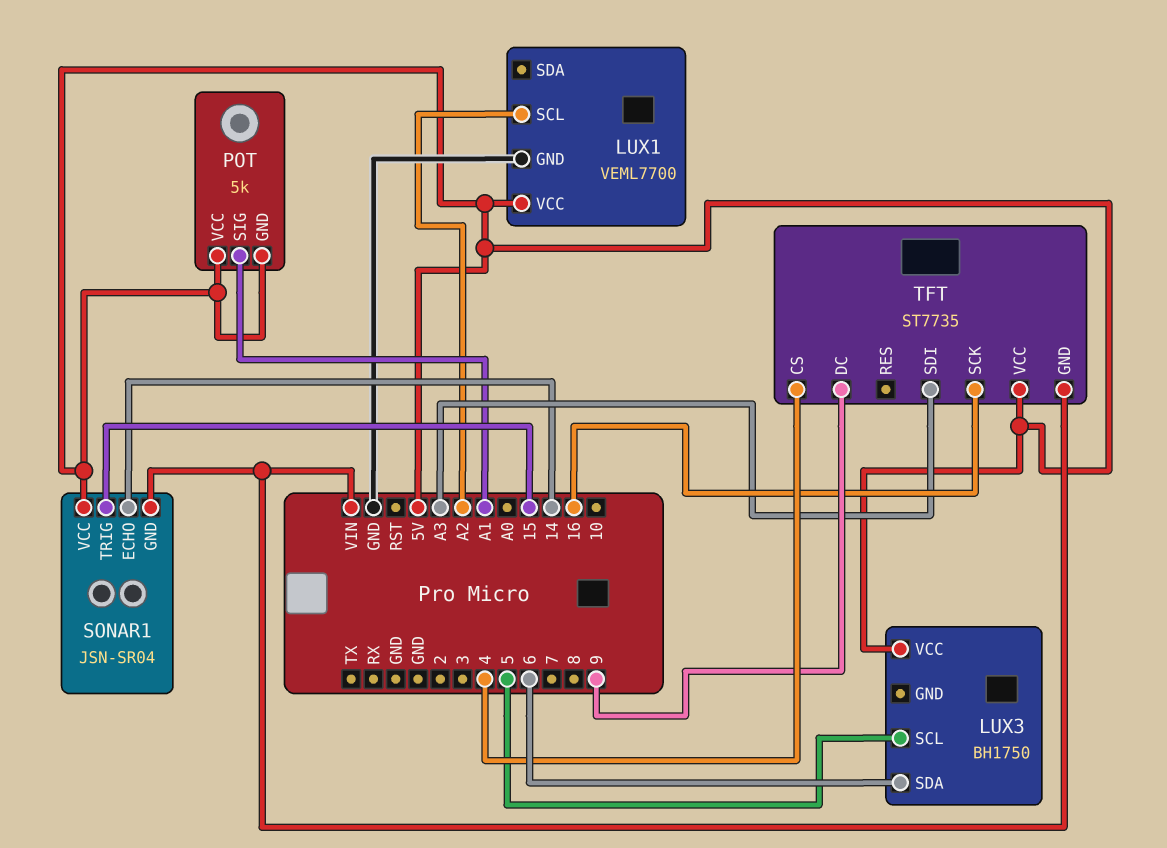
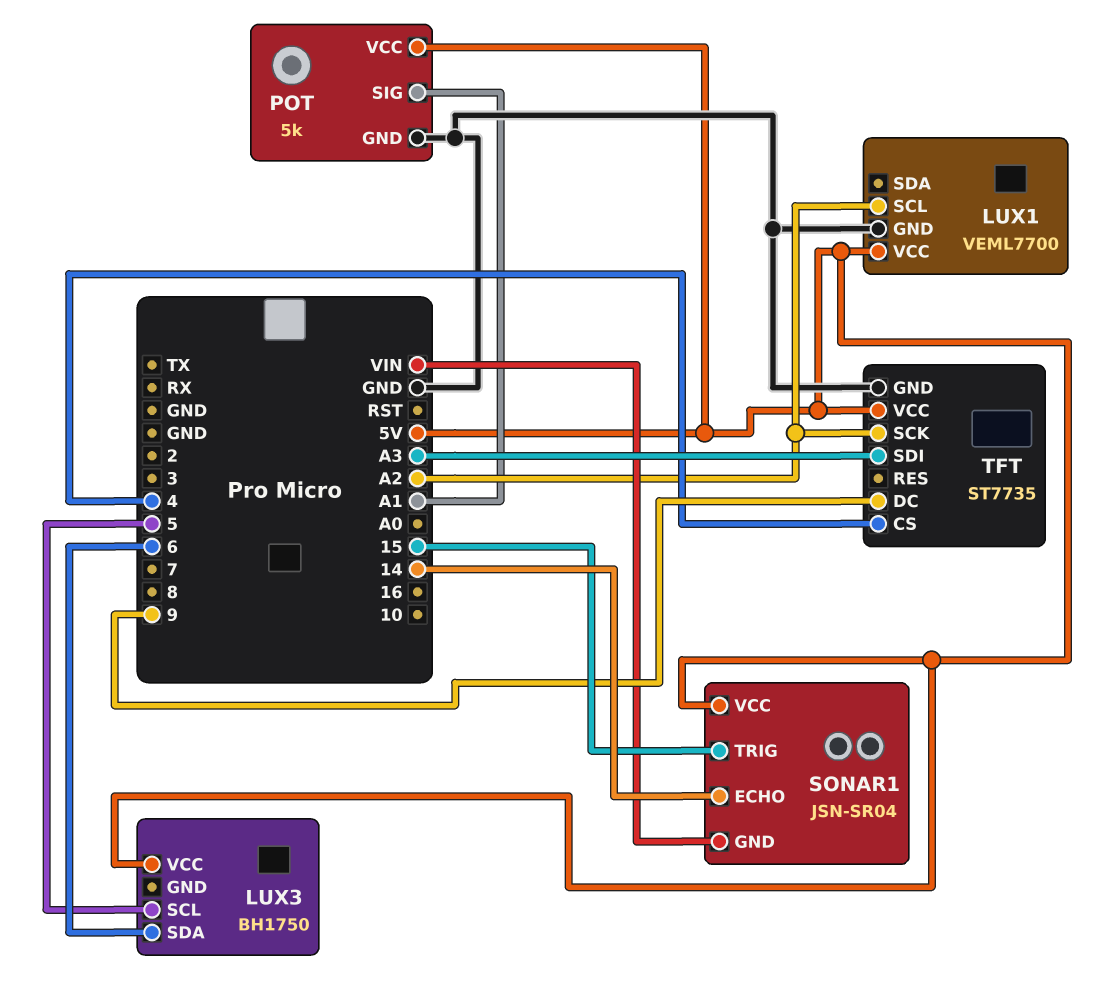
POT pin GND: 5V -> GND
TFT pin GND: VIN -> GND
TFT pin SCK: 16 -> A2

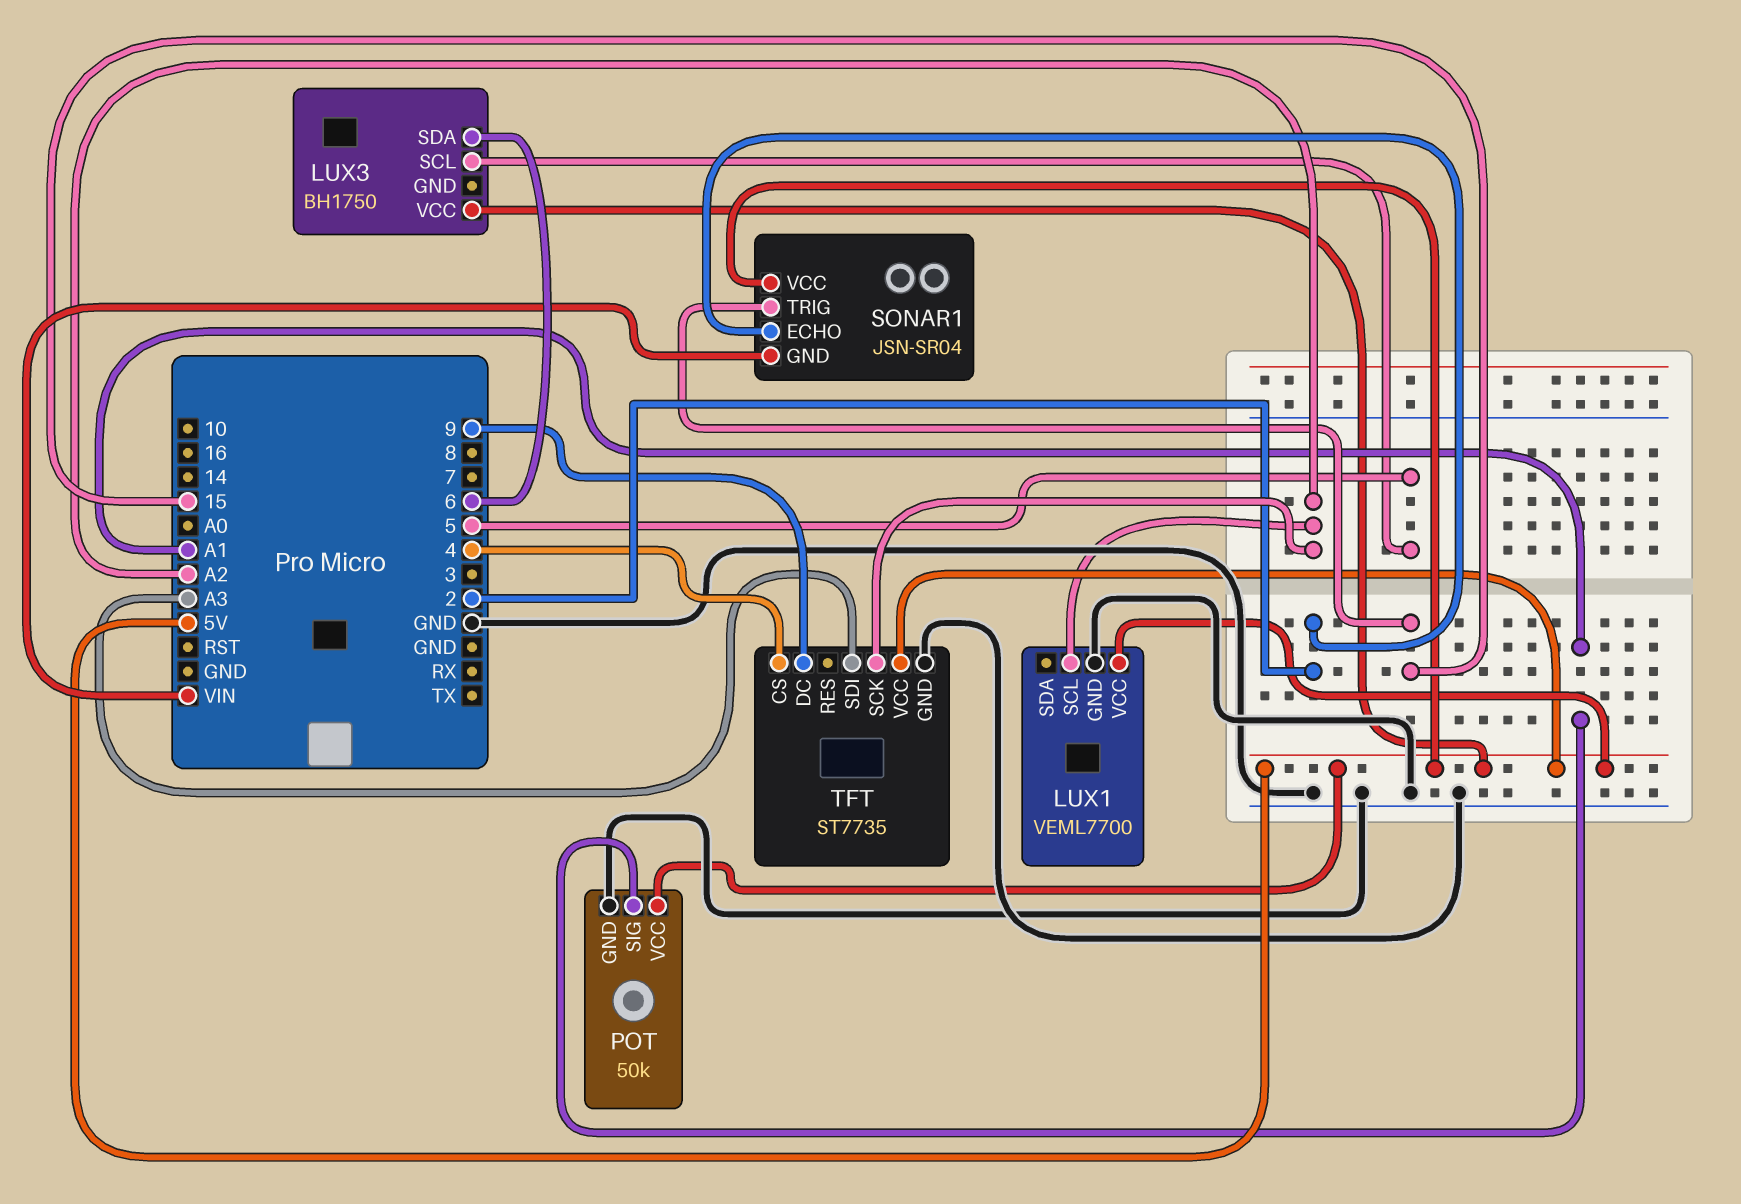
POT: 5k -> 50k
SONAR1 pin ECHO: 14 -> 2

